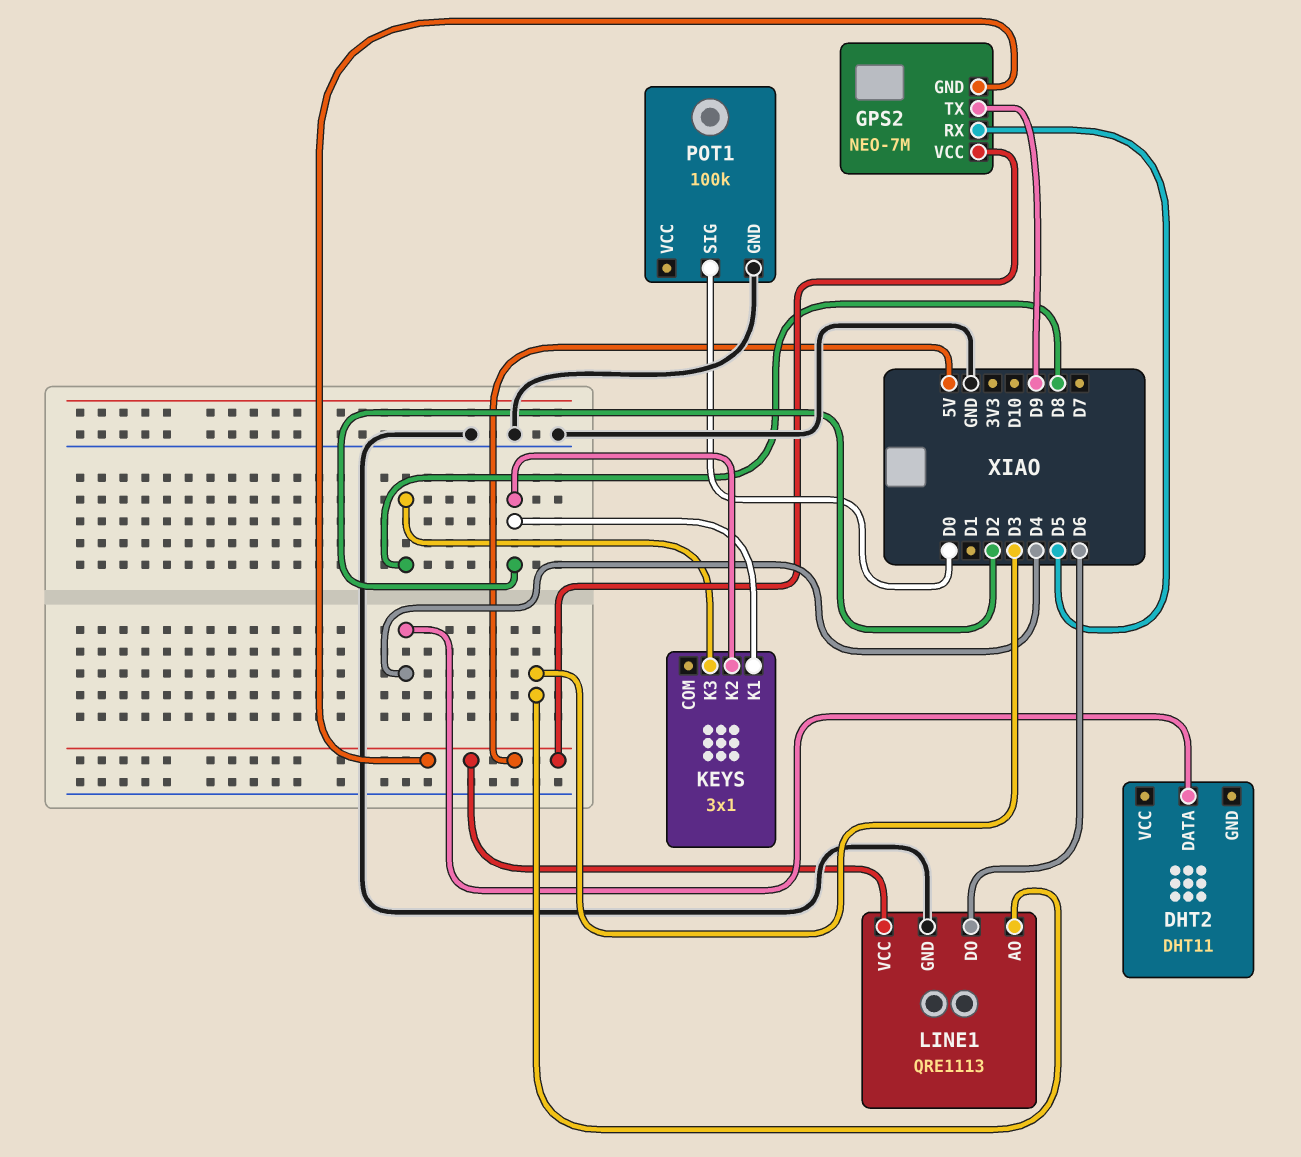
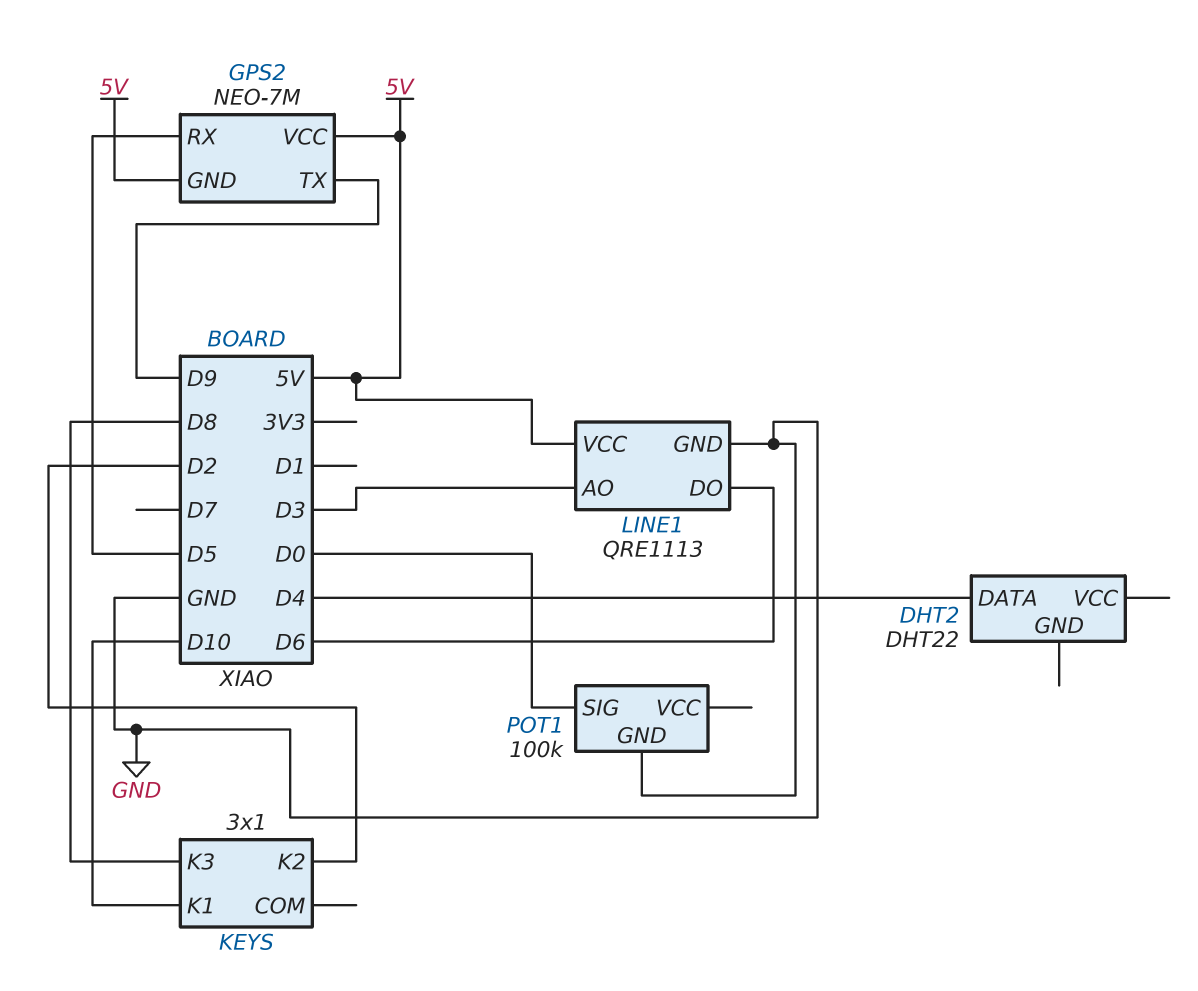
DHT2: DHT11 -> DHT22
KEYS pin K1: D2 -> D10

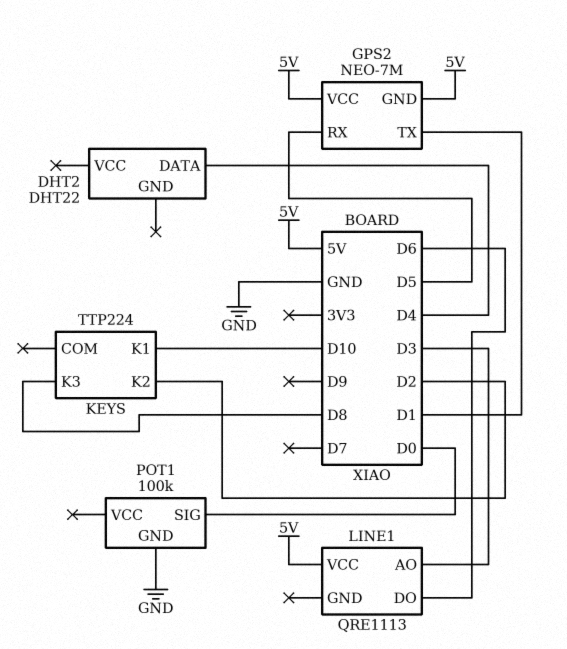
GPS2 pin TX: D9 -> D1
KEYS: 3x1 -> TTP224
LINE1 pin GND: GND -> none

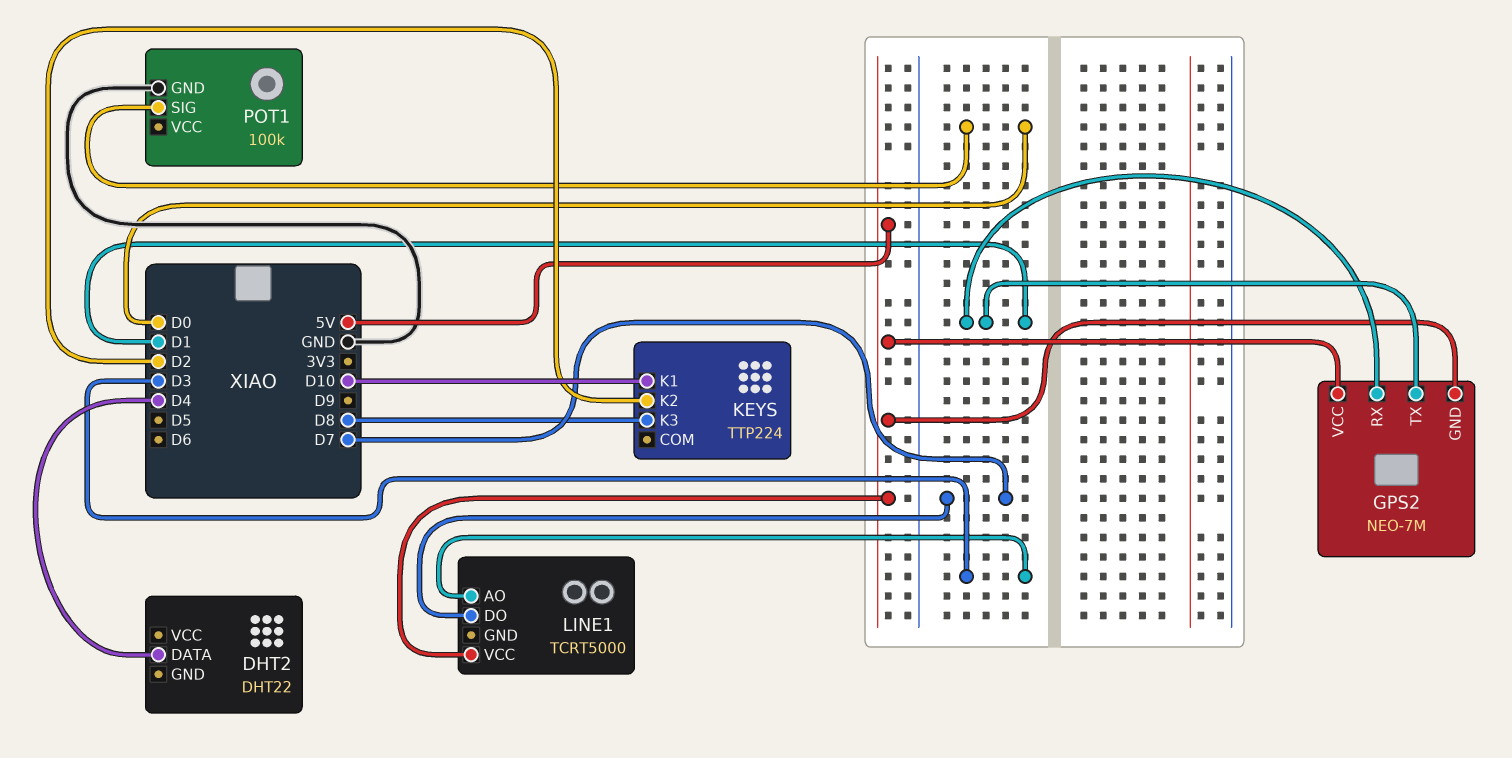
GPS2 pin RX: D5 -> D1
LINE1: QRE1113 -> TCRT5000
LINE1 pin DO: D6 -> D7

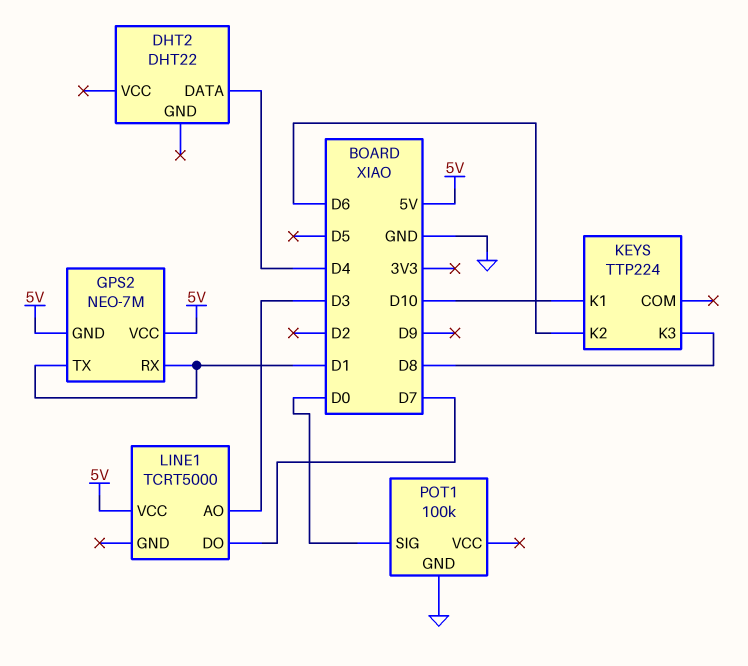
KEYS pin K2: D2 -> D6

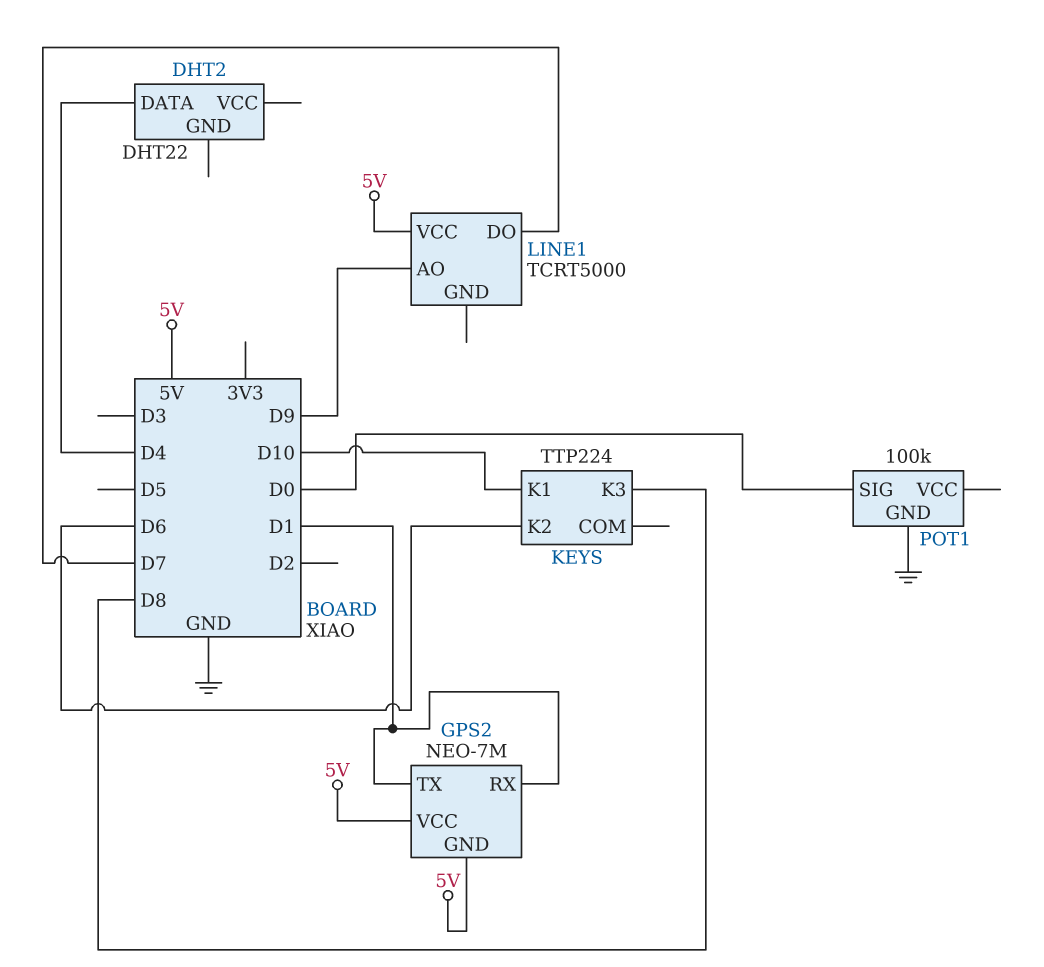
LINE1 pin AO: D3 -> D9

